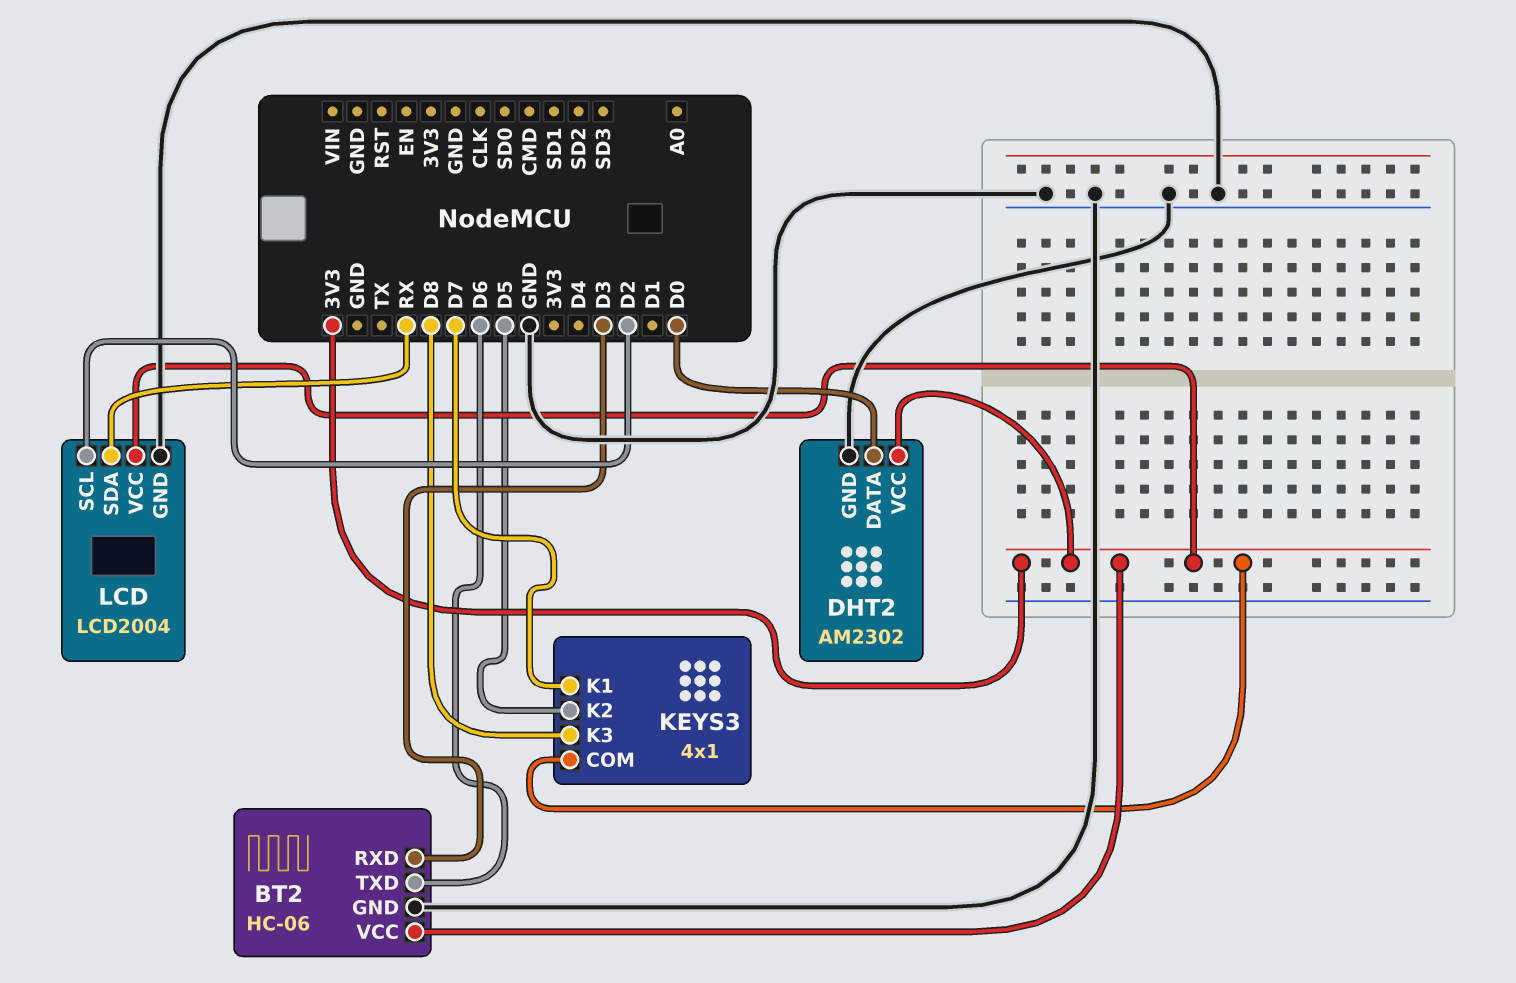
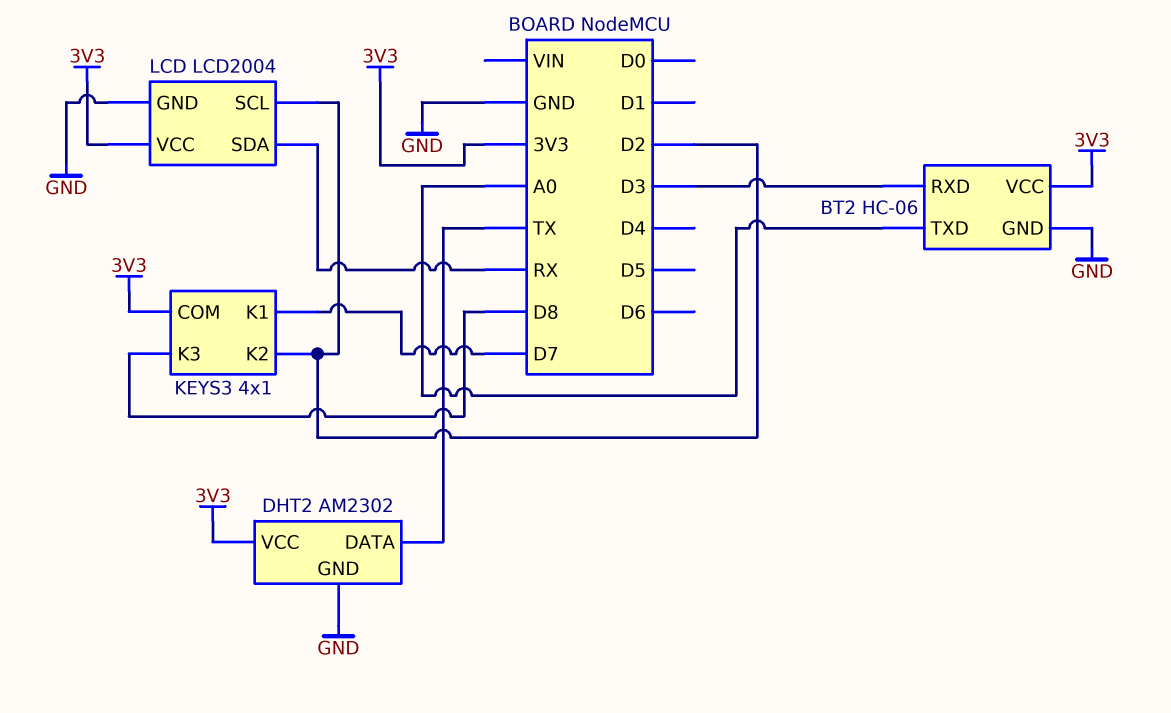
BT2 pin TXD: D6 -> A0
DHT2 pin DATA: D0 -> TX
KEYS3 pin K2: D5 -> D2

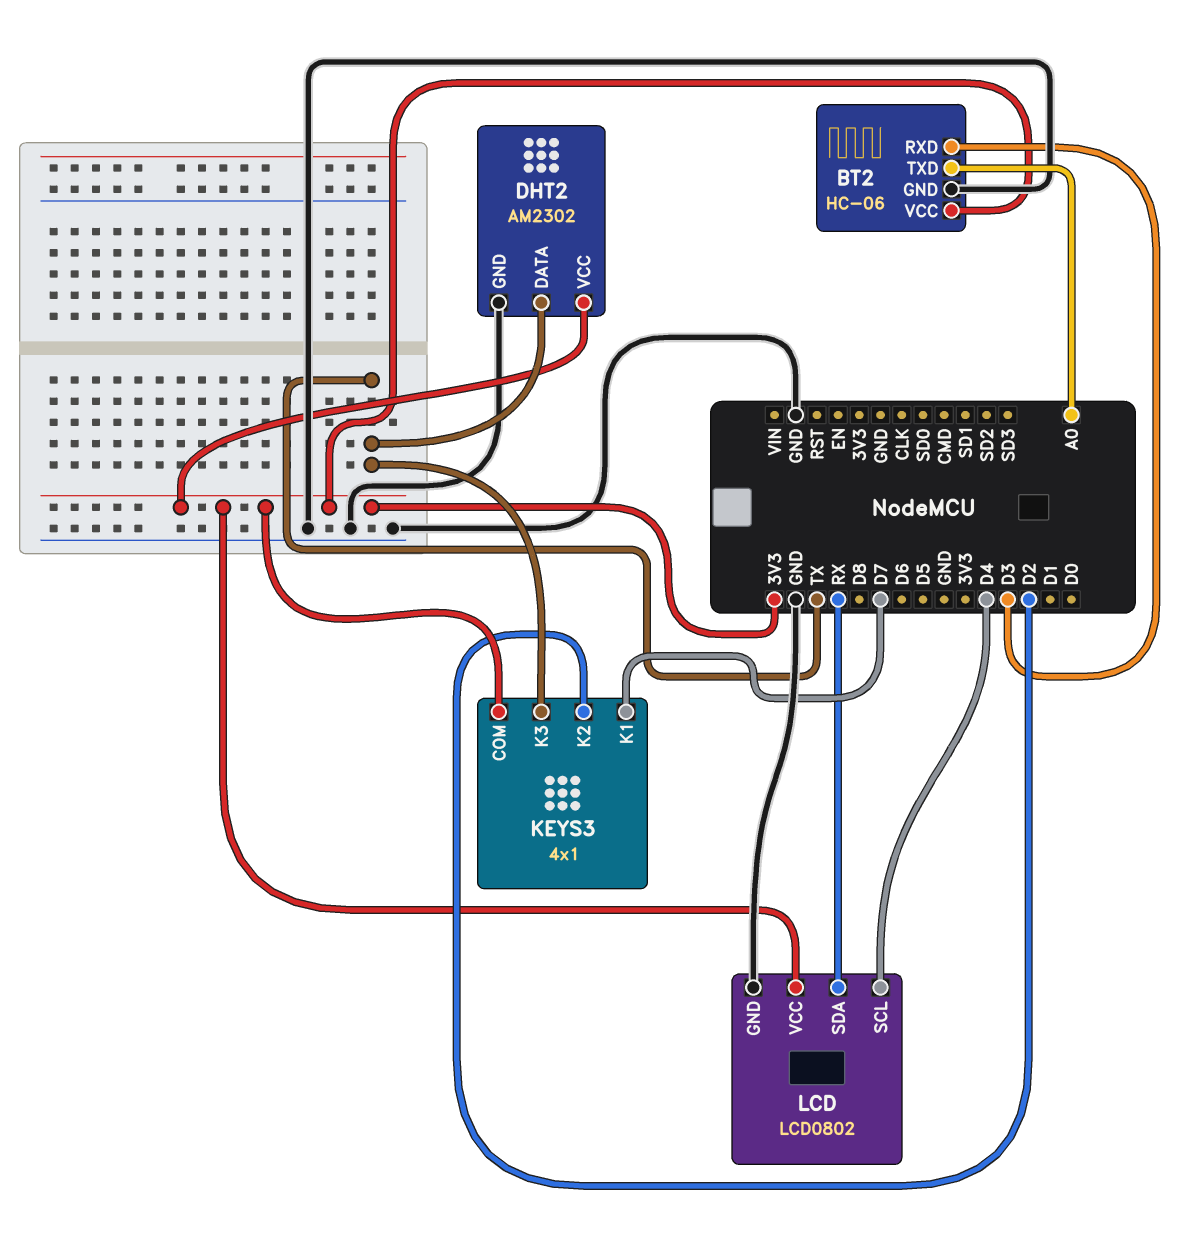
KEYS3 pin K3: D8 -> TX
LCD: LCD2004 -> LCD0802
LCD pin SCL: D2 -> D4

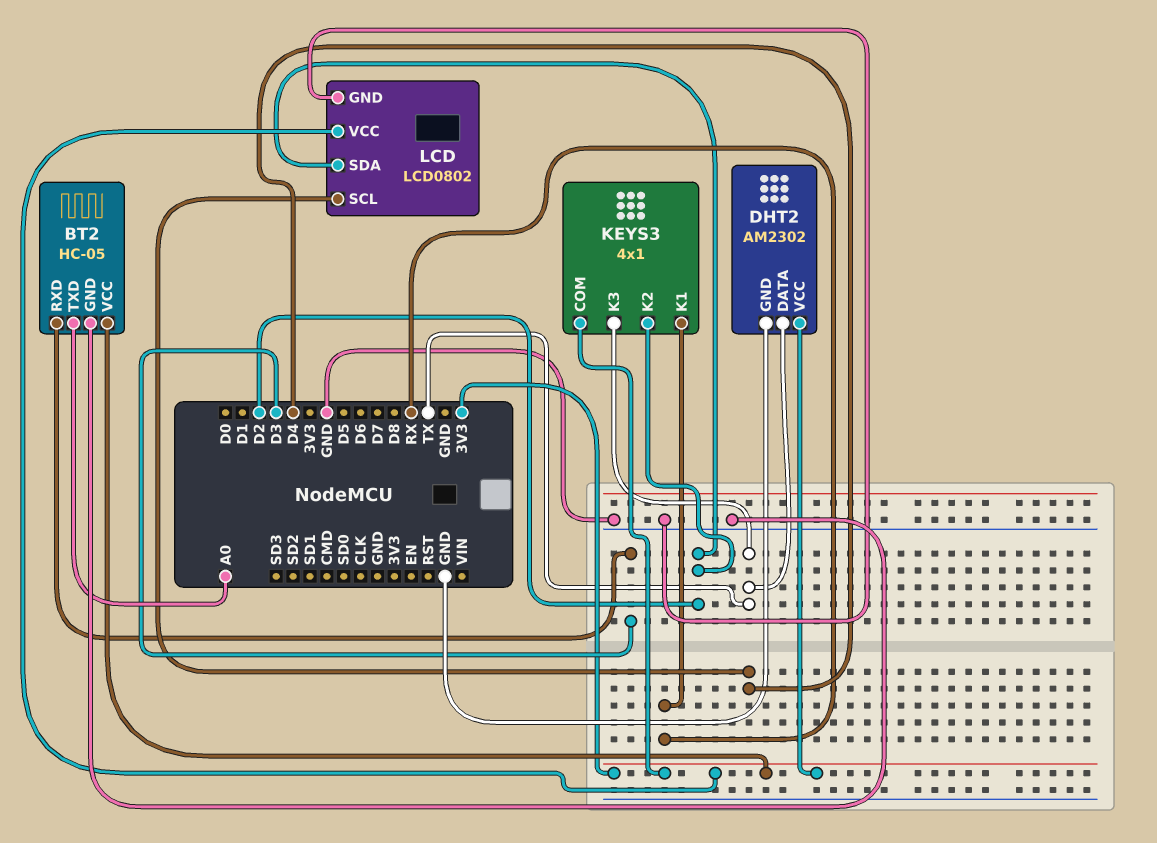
BT2: HC-06 -> HC-05
KEYS3 pin K1: D7 -> RX
LCD pin SDA: RX -> D2

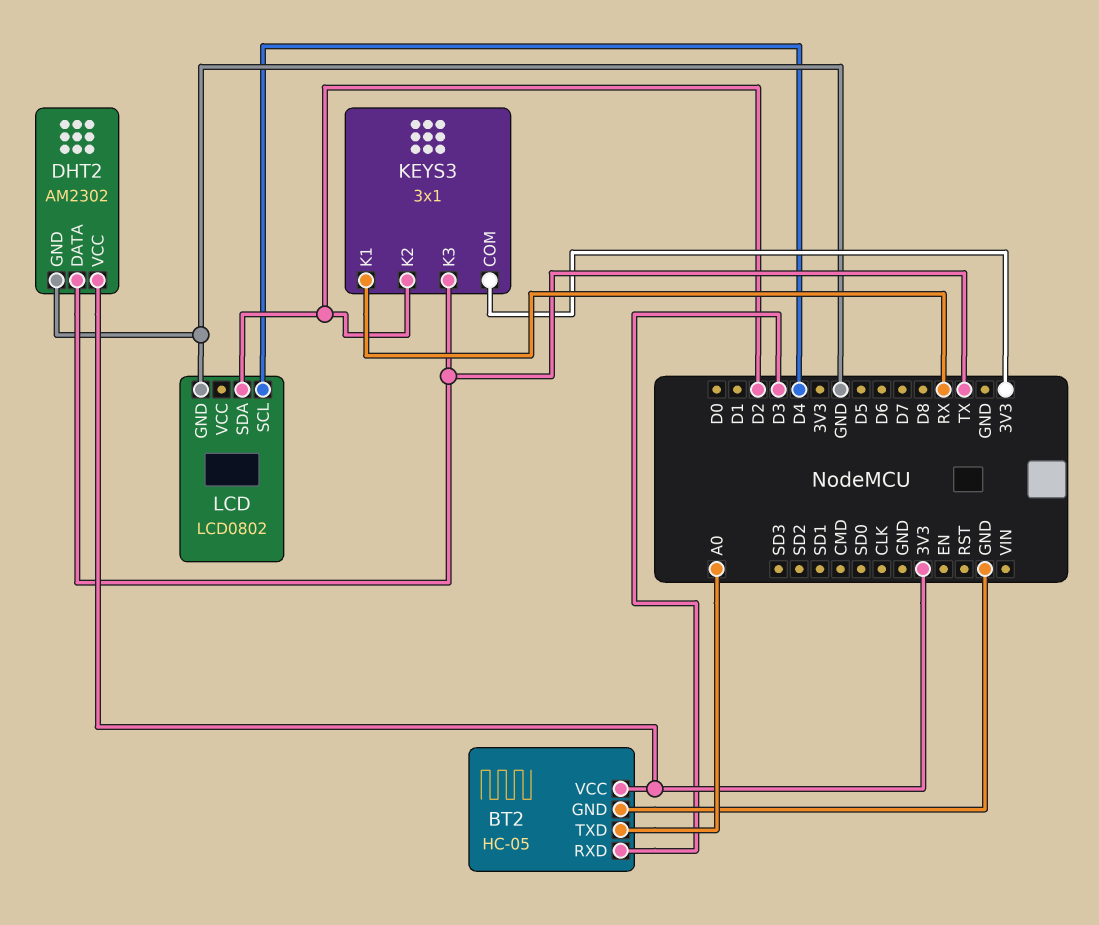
KEYS3: 4x1 -> 3x1
LCD pin VCC: 3V3 -> none

